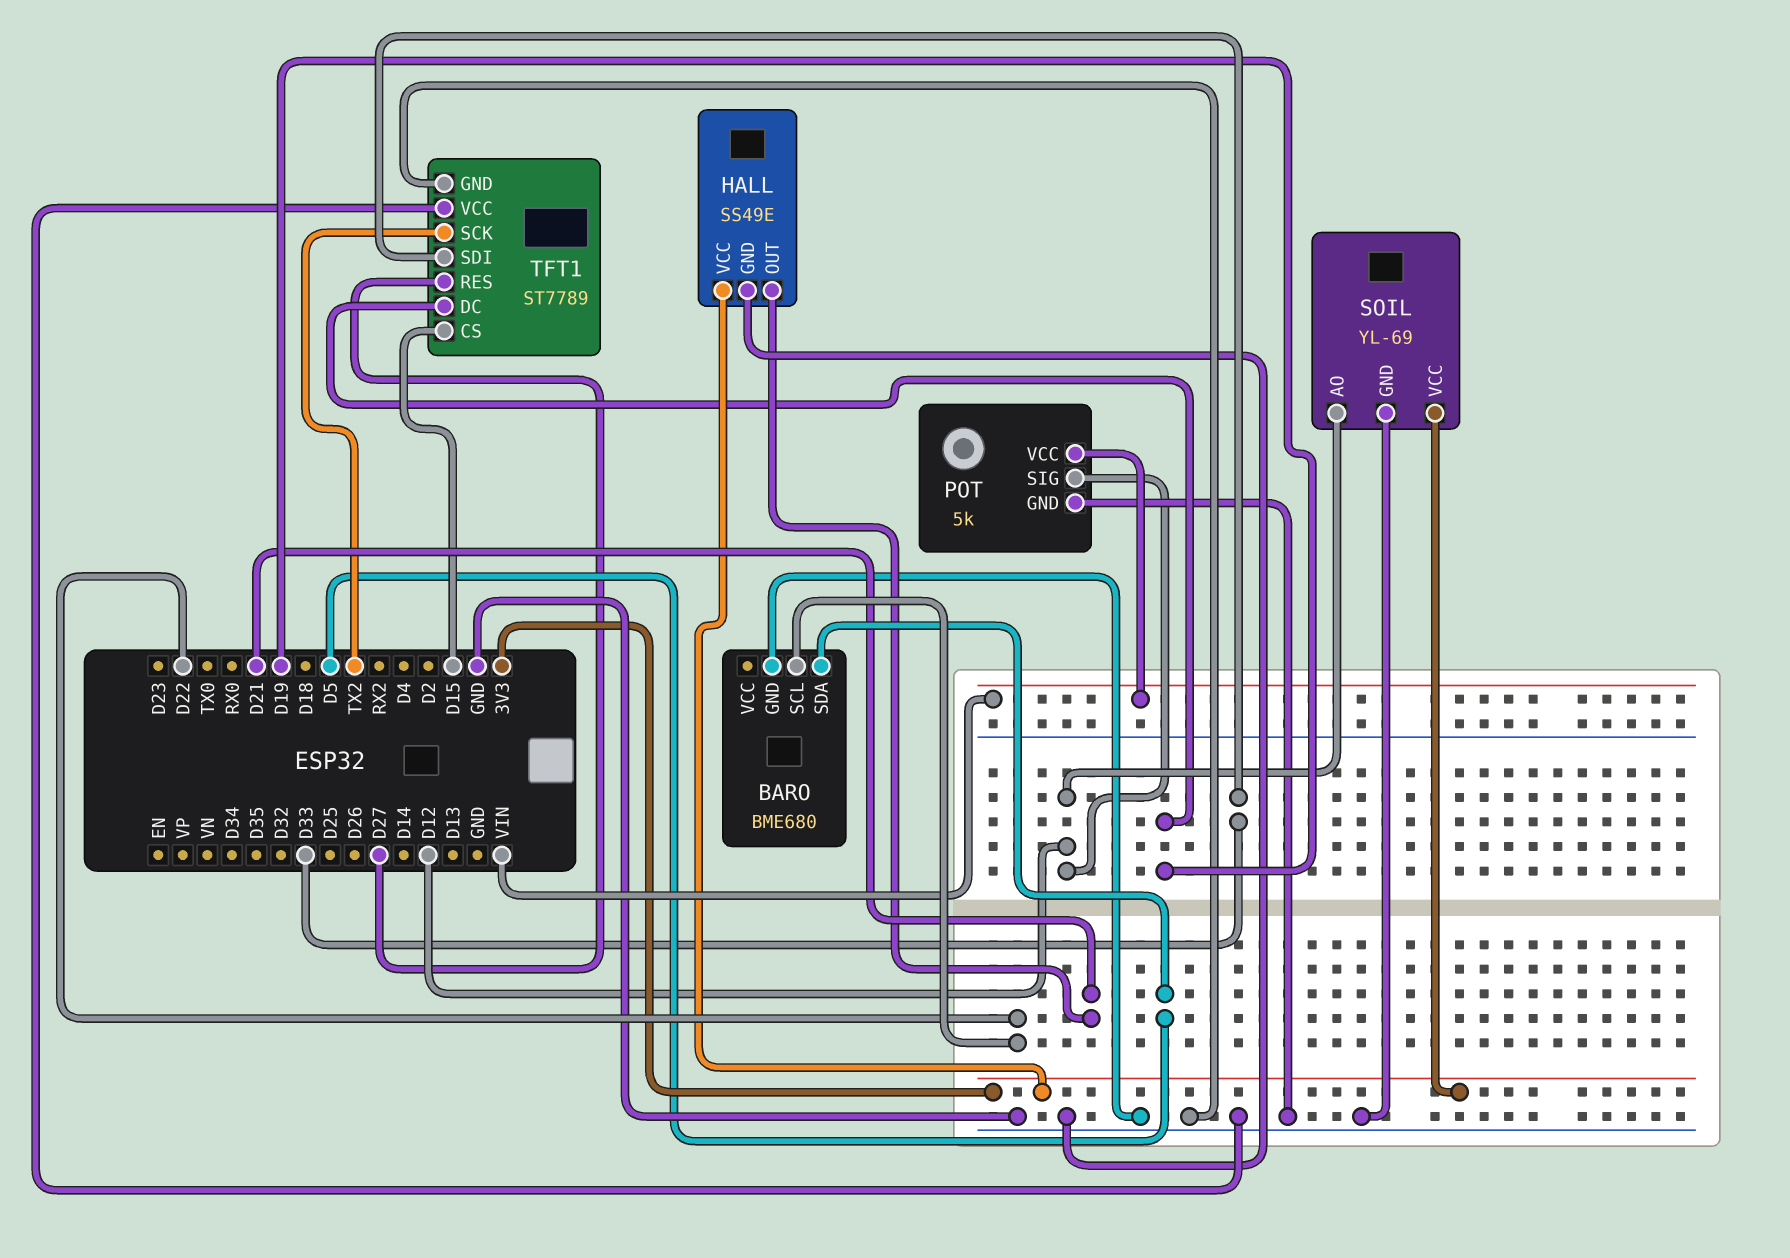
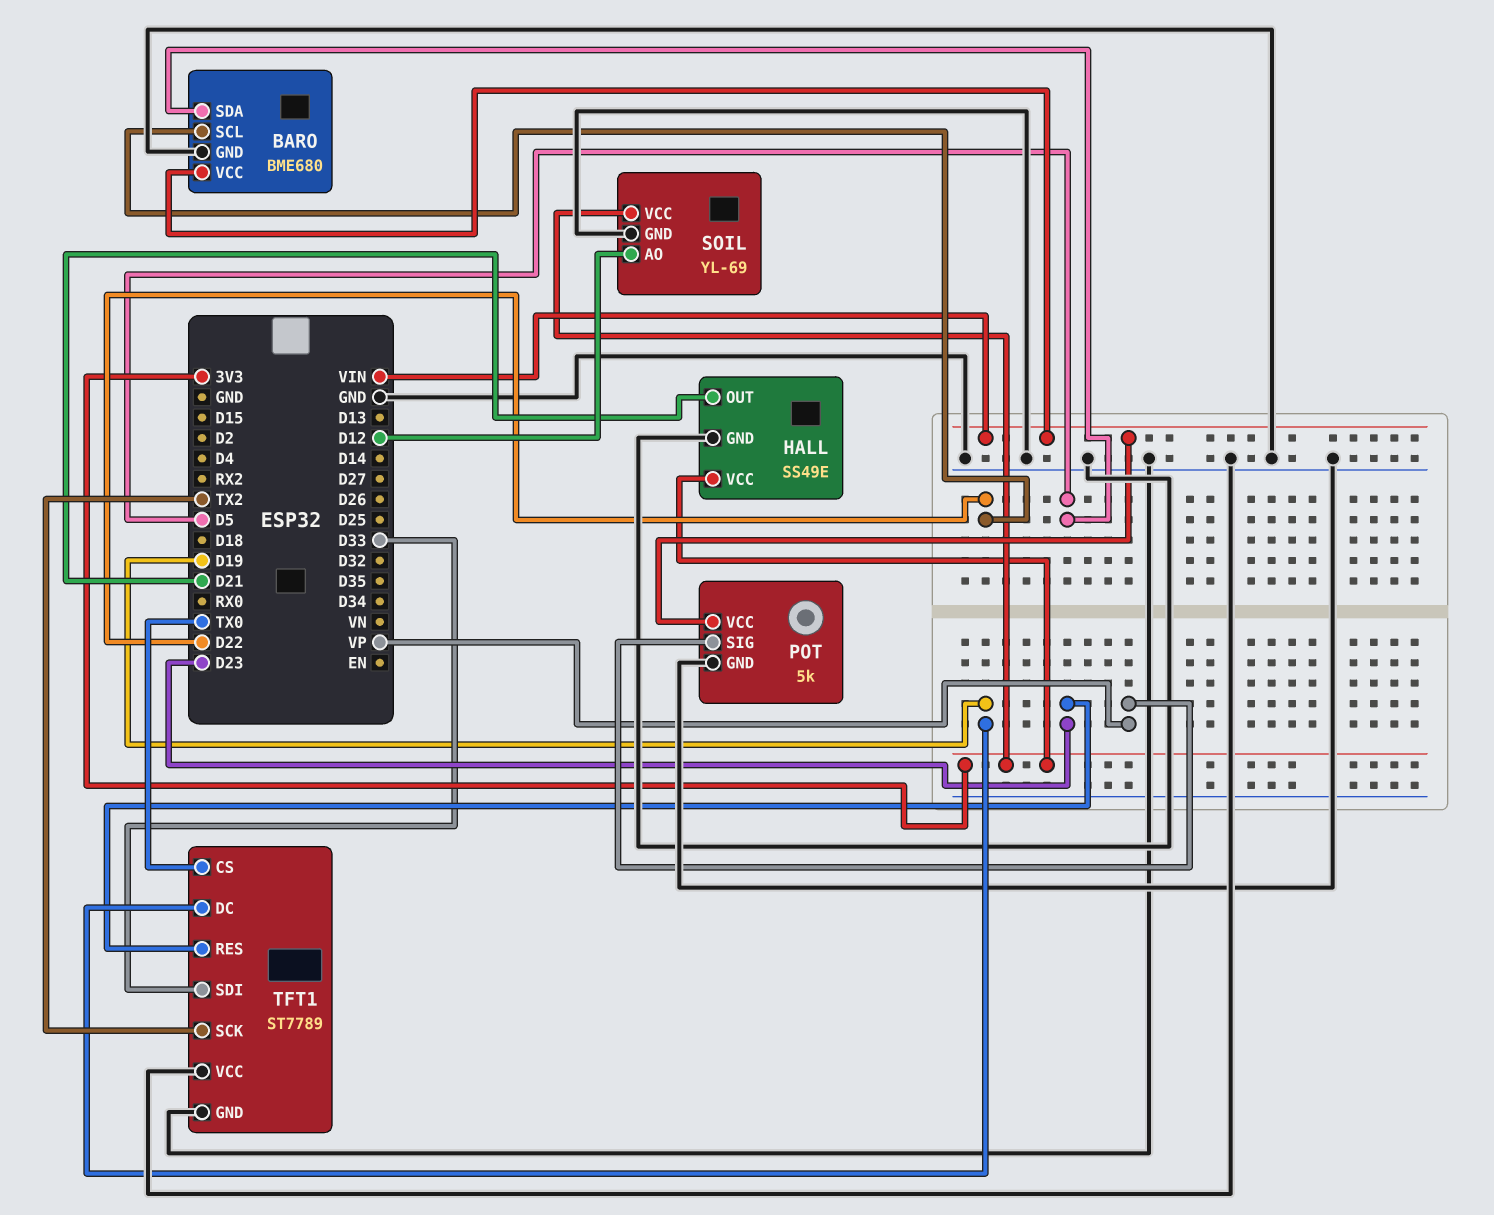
BARO pin VCC: none -> VIN
POT pin SIG: D12 -> VP
TFT1 pin CS: D15 -> TX0
TFT1 pin RES: D27 -> D23

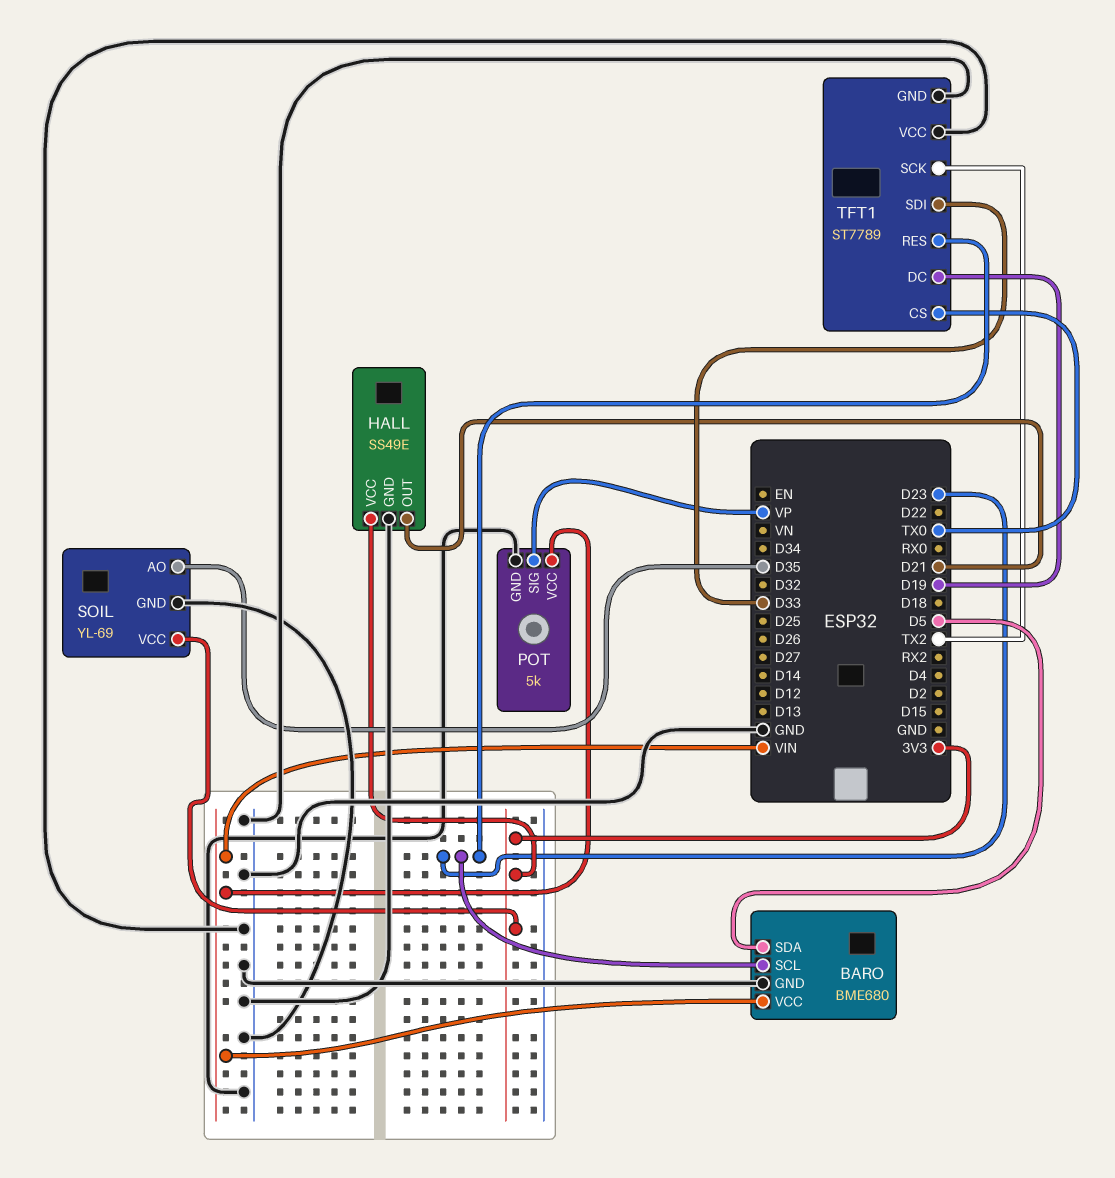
BARO pin SCL: D22 -> D23
SOIL pin AO: D12 -> D35

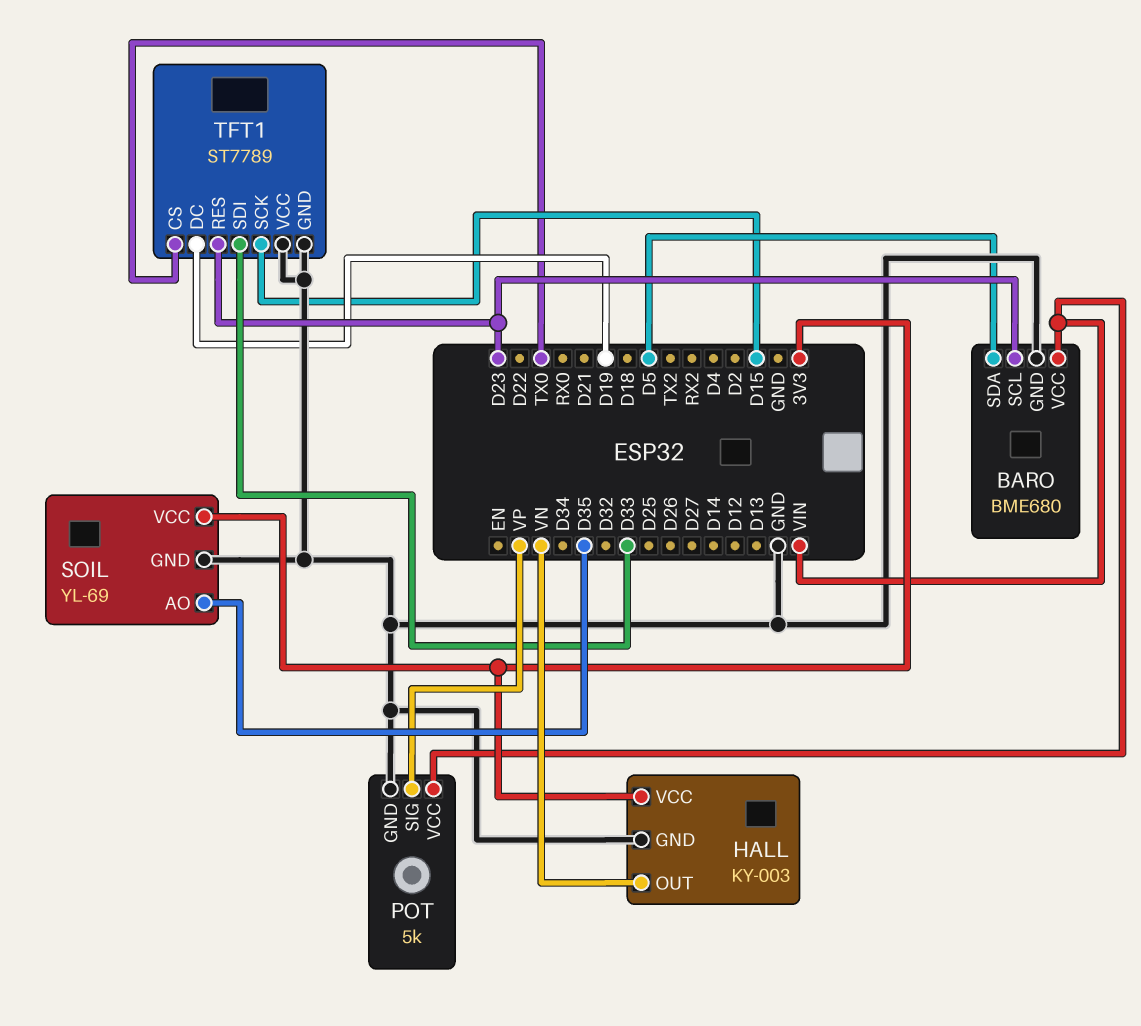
HALL: SS49E -> KY-003
HALL pin OUT: D21 -> VN
TFT1 pin SCK: TX2 -> D15

